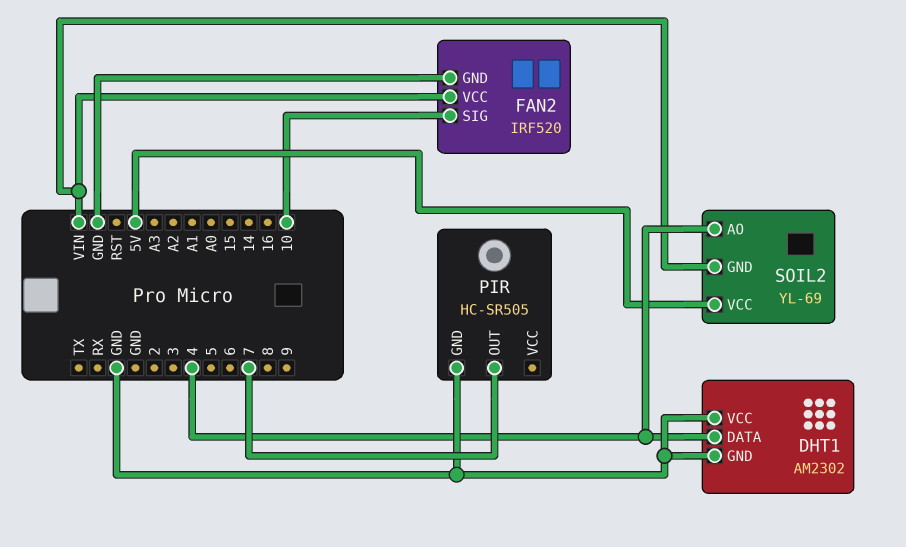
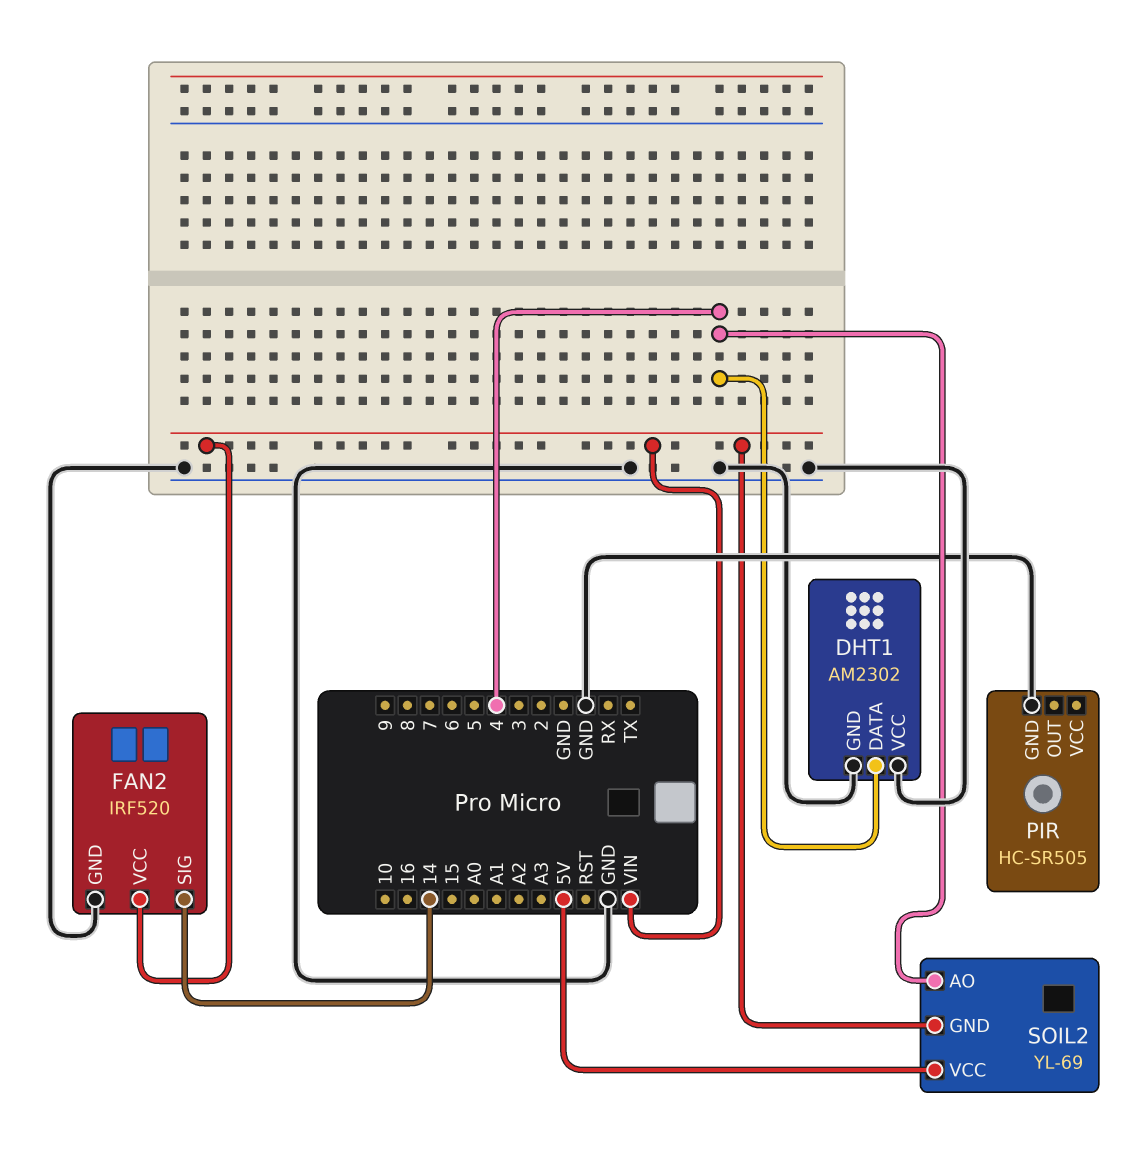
FAN2 pin SIG: 10 -> 14
PIR pin OUT: 7 -> none

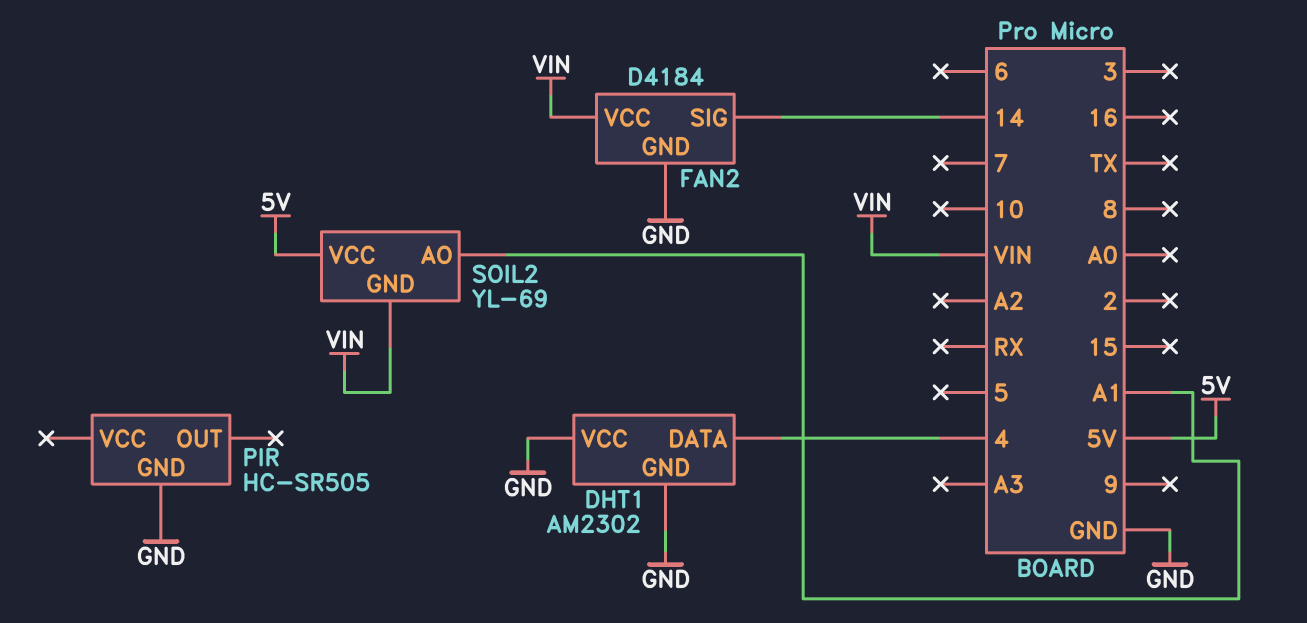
FAN2: IRF520 -> D4184
SOIL2 pin AO: 4 -> A1

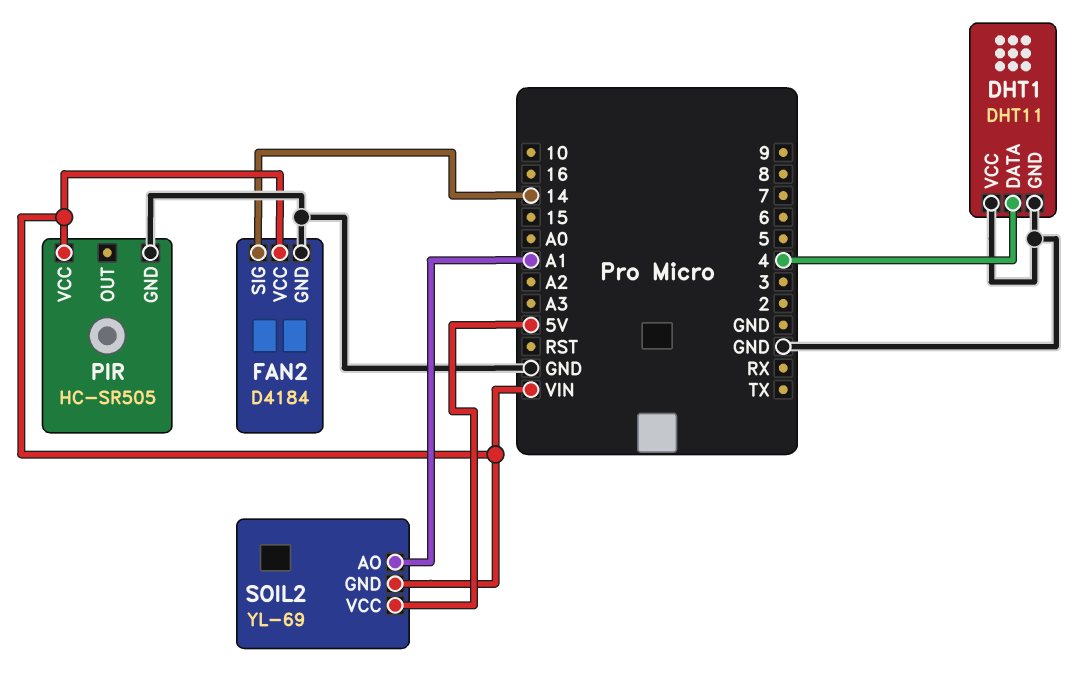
DHT1: AM2302 -> DHT11
PIR pin VCC: none -> VIN

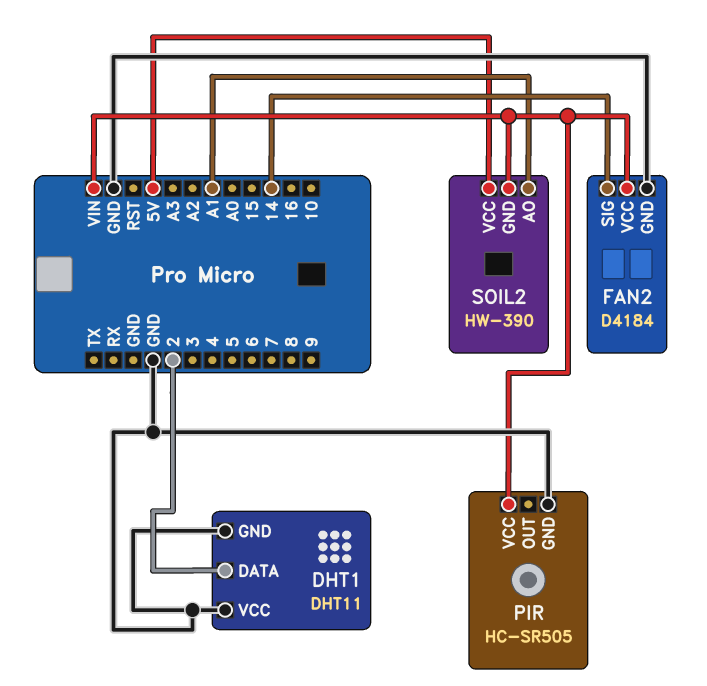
DHT1 pin DATA: 4 -> 2
SOIL2: YL-69 -> HW-390

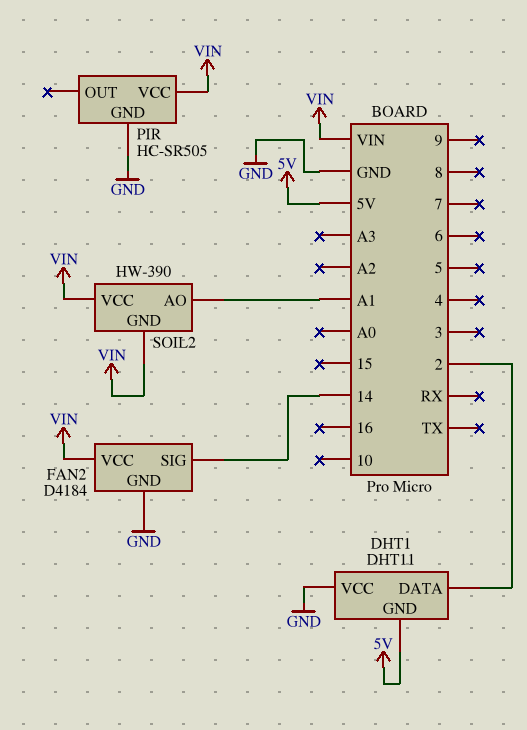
DHT1 pin GND: GND -> 5V
SOIL2 pin VCC: 5V -> VIN

